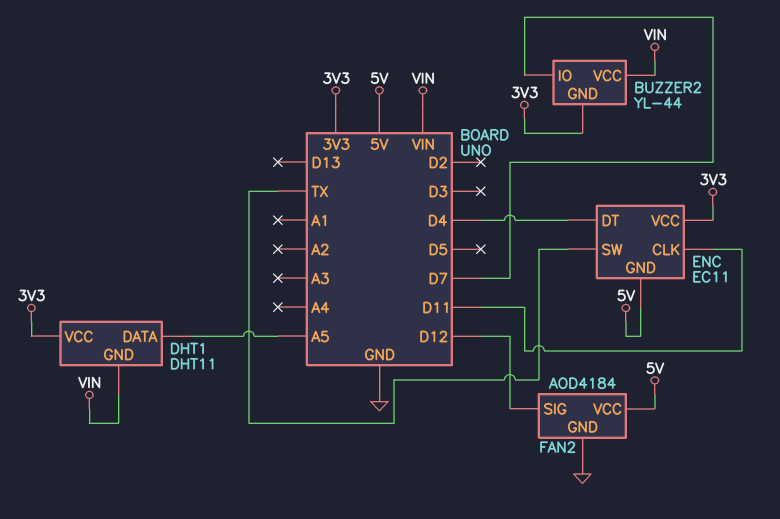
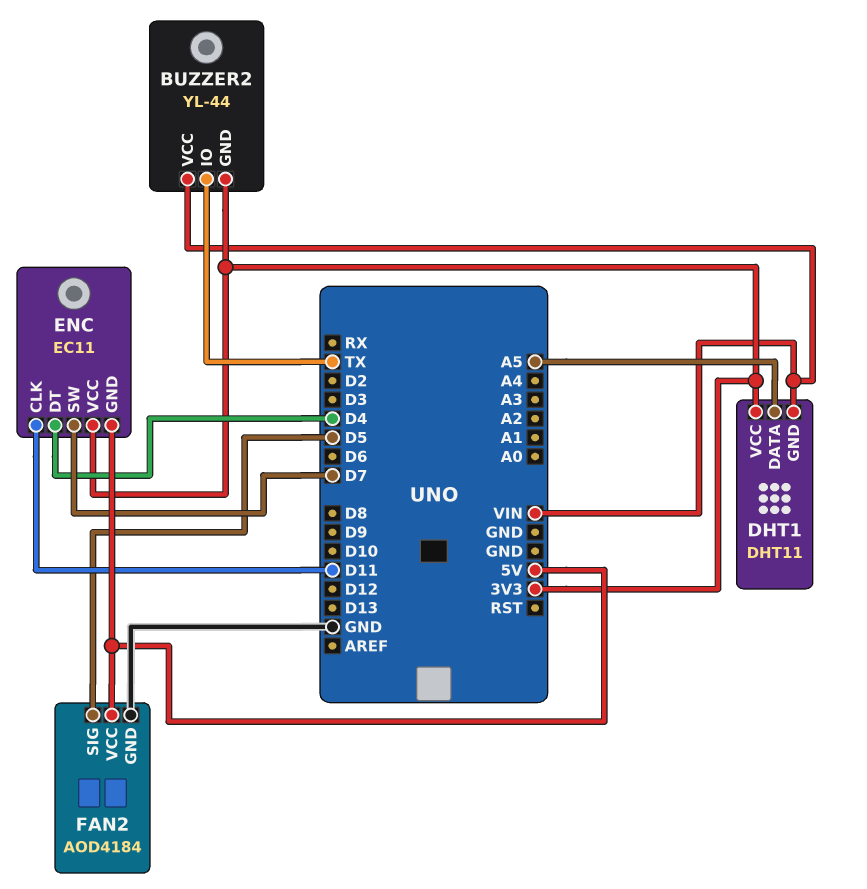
BUZZER2 pin IO: D7 -> TX
ENC pin SW: TX -> D7
FAN2 pin SIG: D12 -> D5

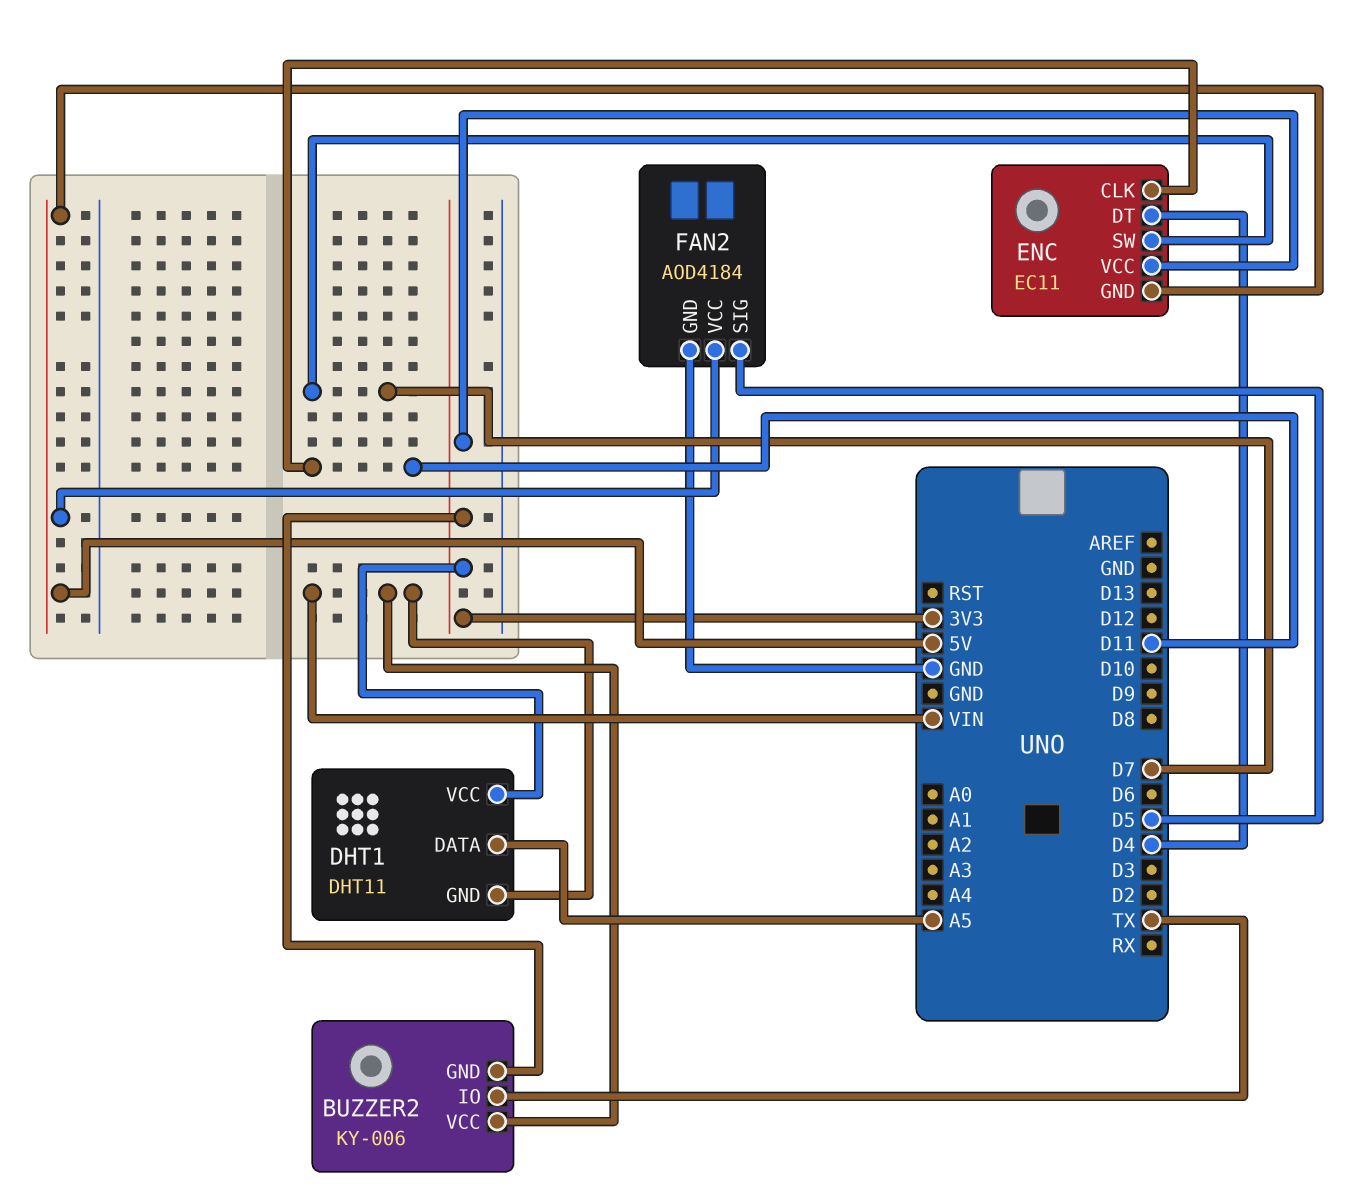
BUZZER2: YL-44 -> KY-006

